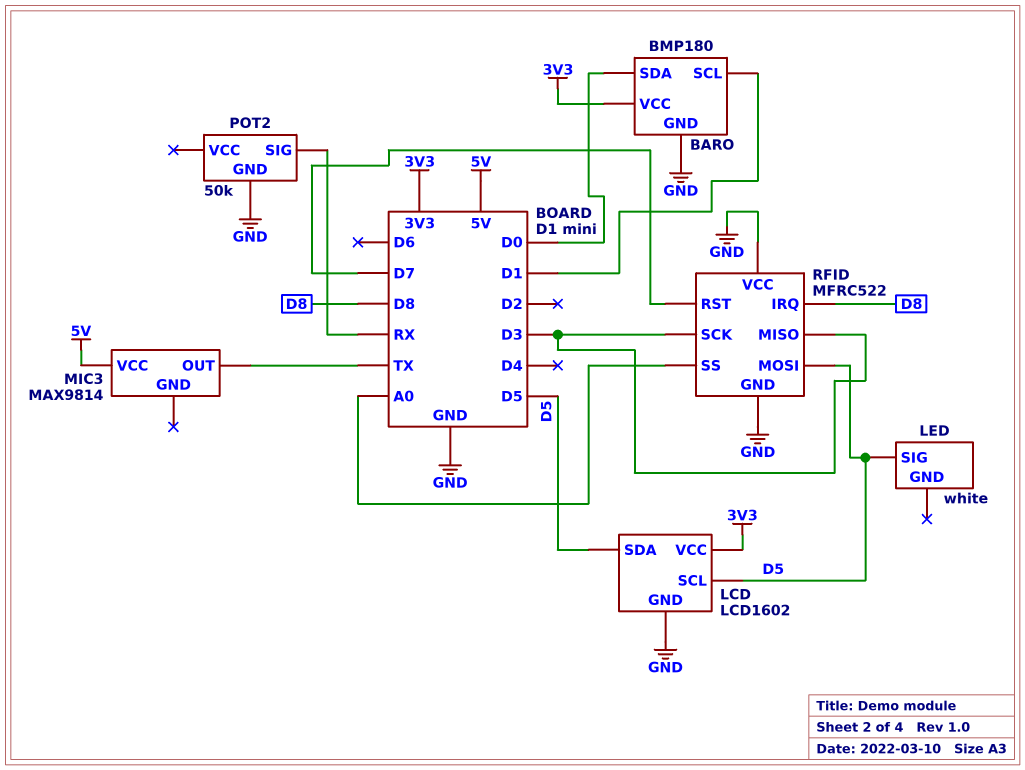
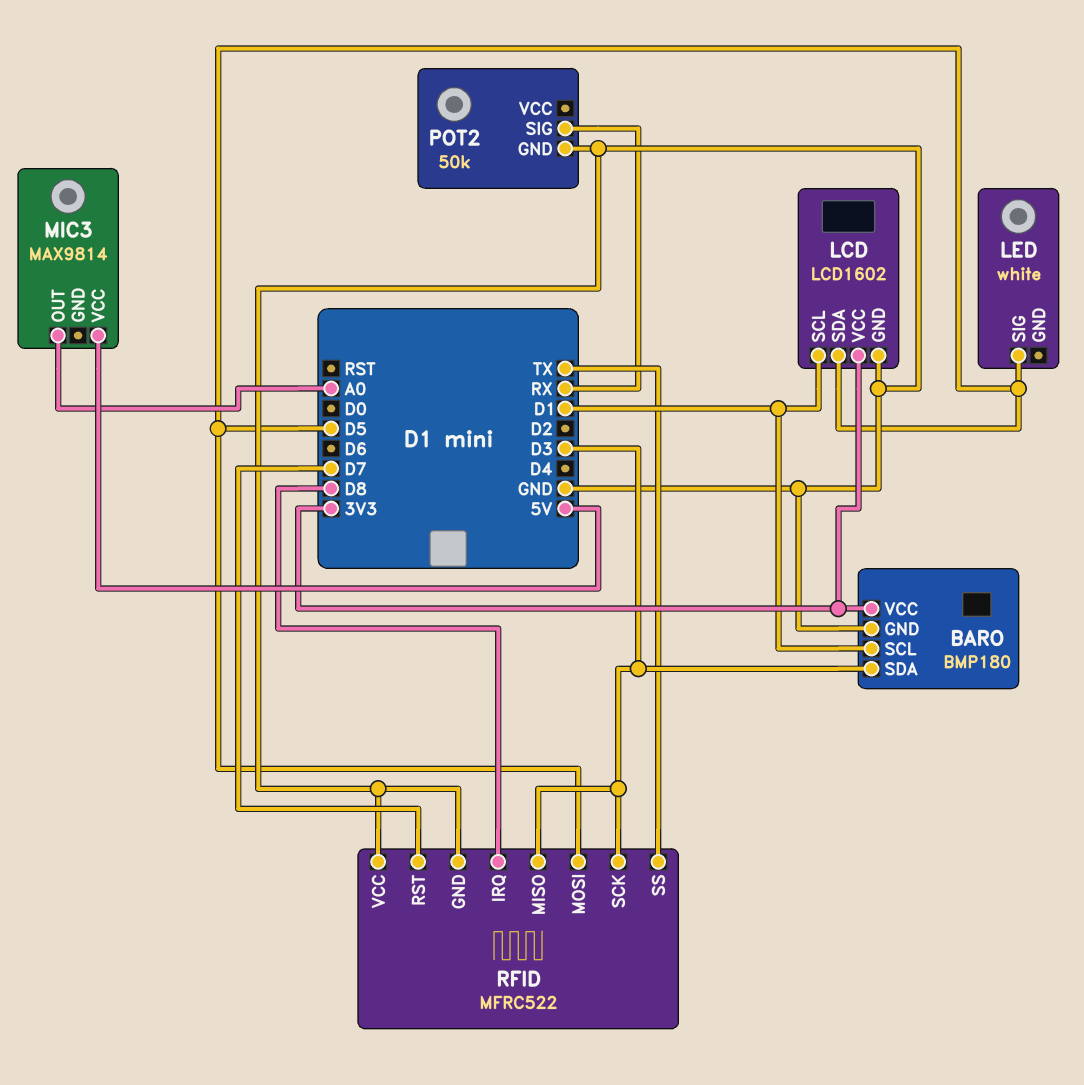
BARO pin SDA: D0 -> D3
LCD pin SCL: D5 -> D1
MIC3 pin OUT: TX -> A0
RFID pin SS: A0 -> TX

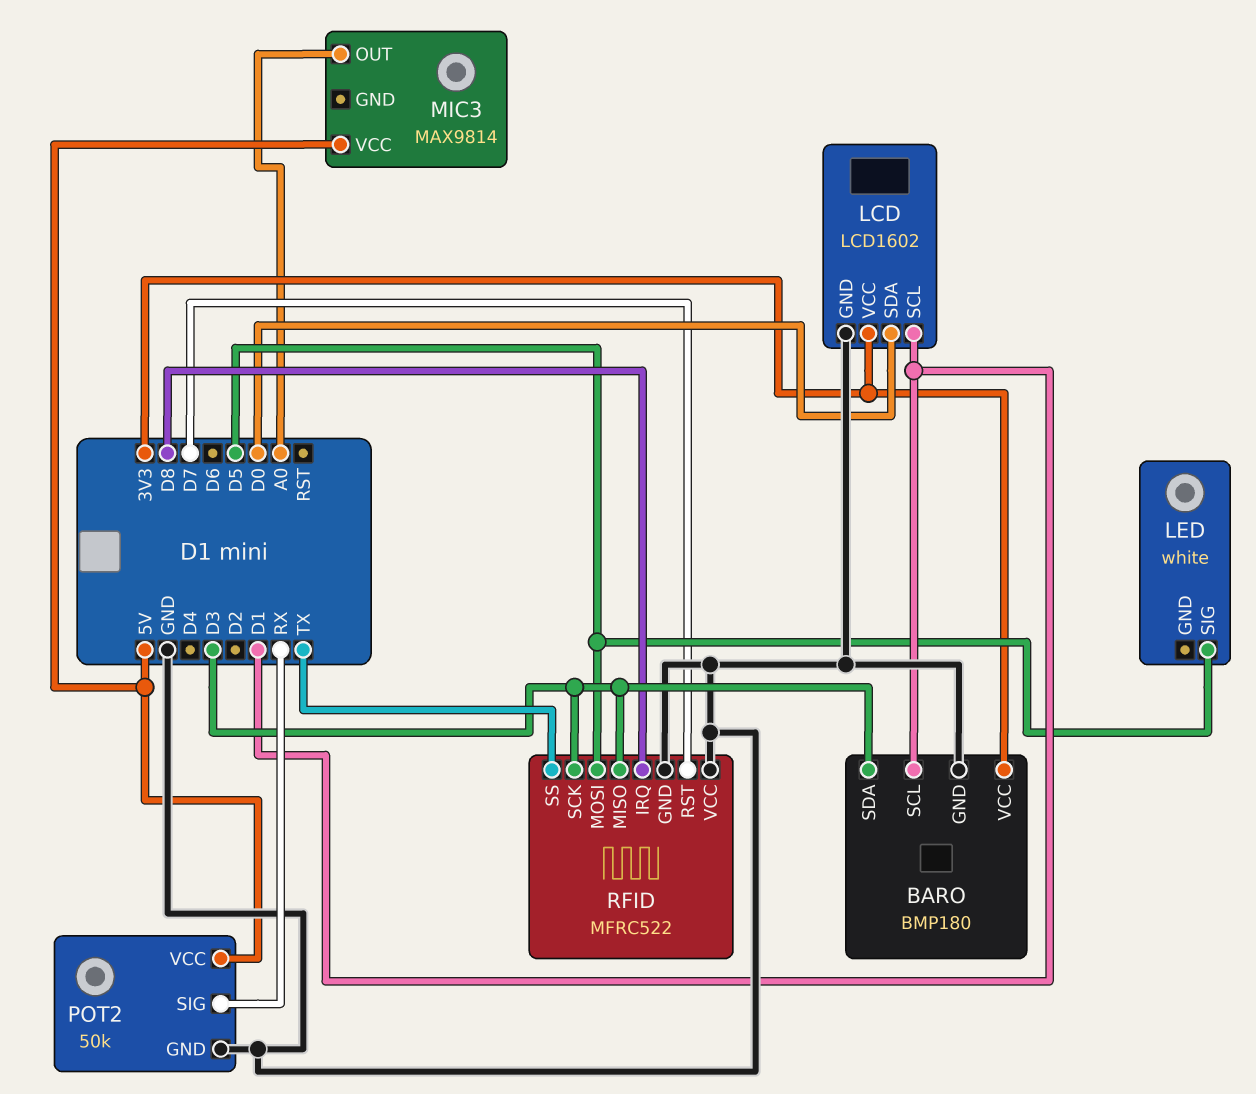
LCD pin SDA: D5 -> D0
POT2 pin VCC: none -> 5V

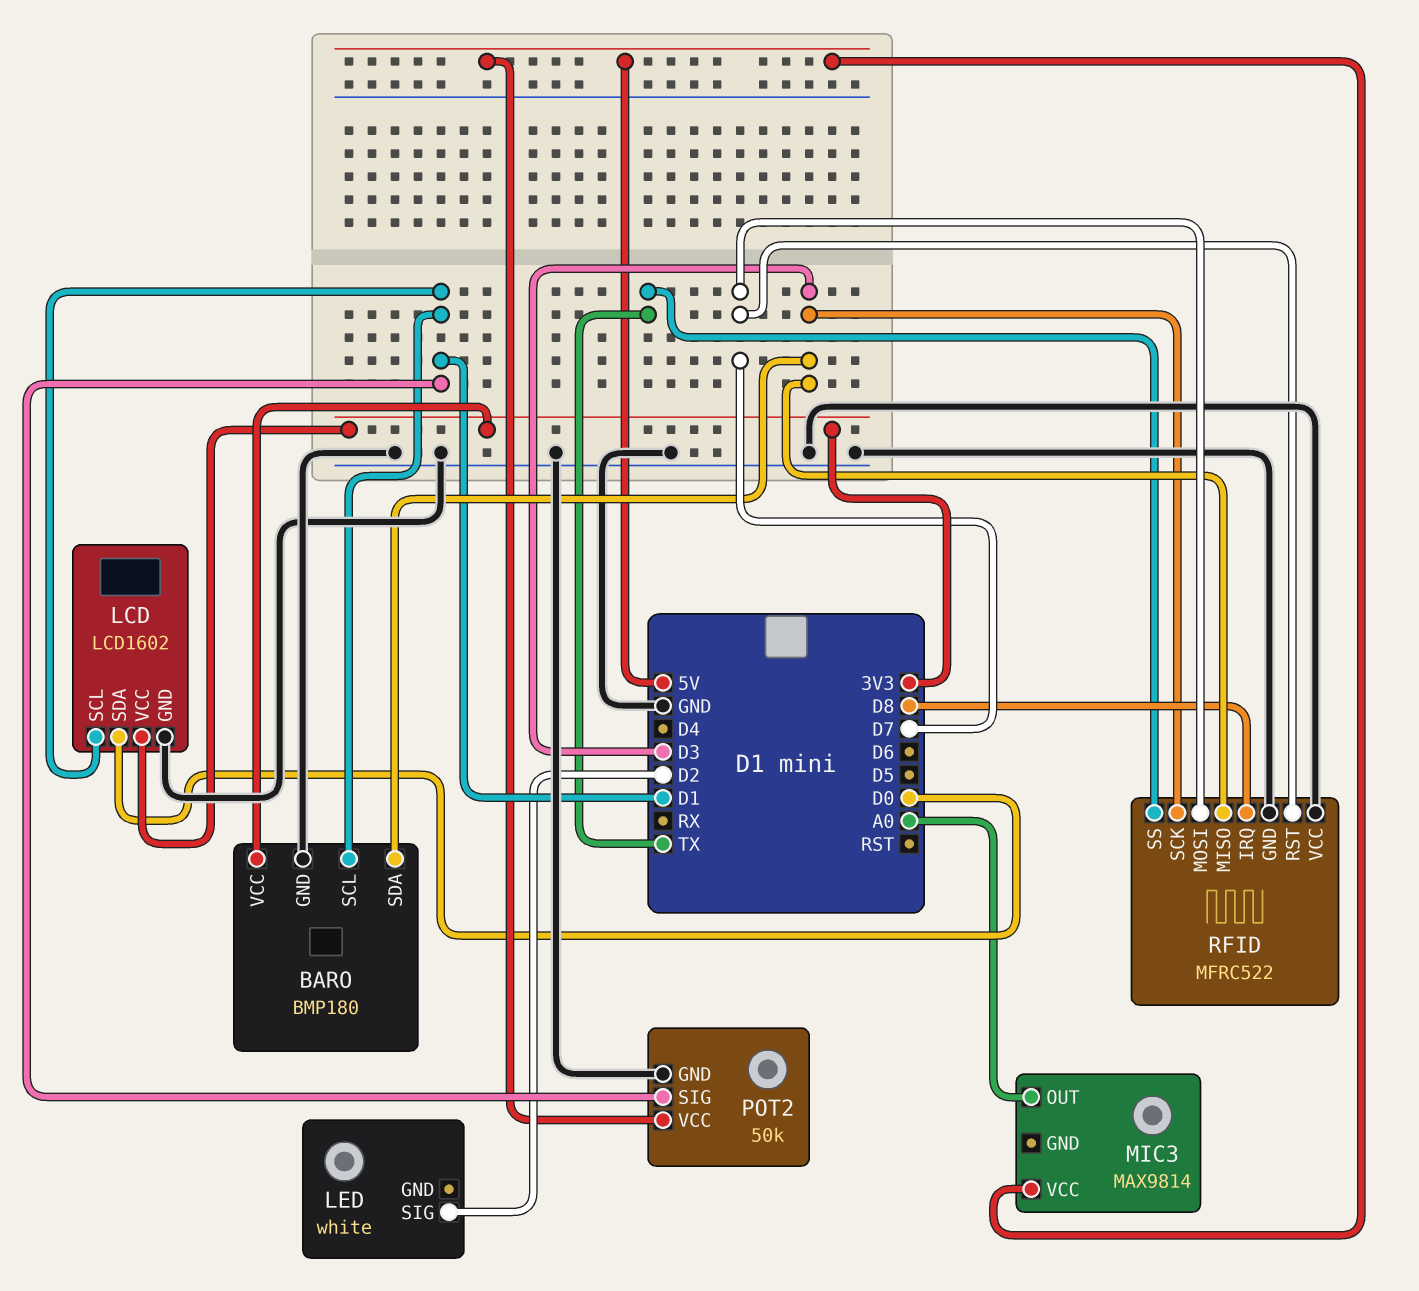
LED pin SIG: D5 -> D2
POT2 pin SIG: RX -> D1
RFID pin MOSI: D5 -> D7

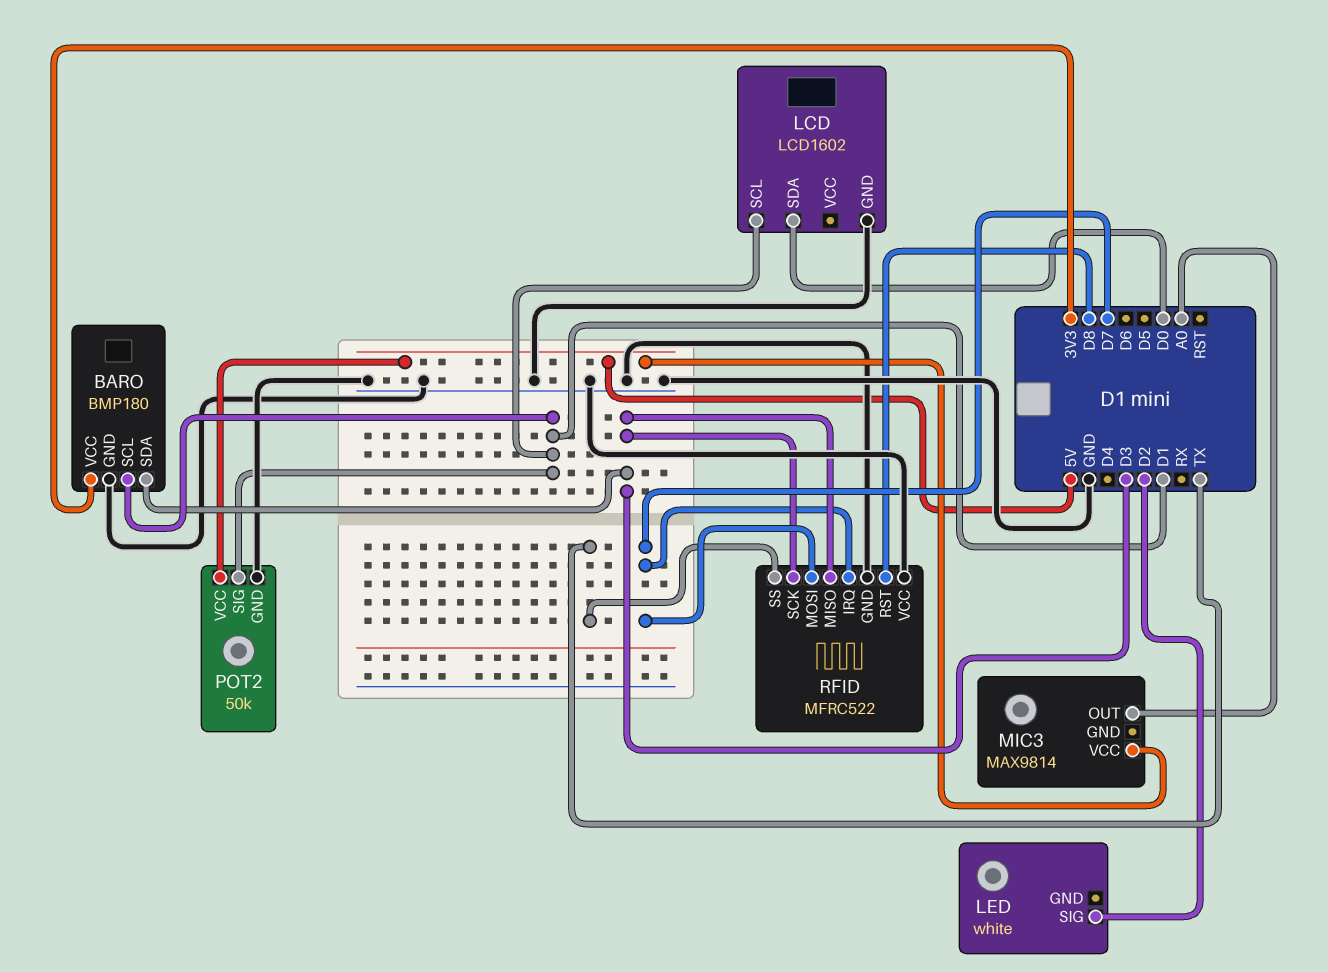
LCD pin VCC: 3V3 -> none
RFID pin IRQ: D8 -> D7
RFID pin RST: D7 -> D8

